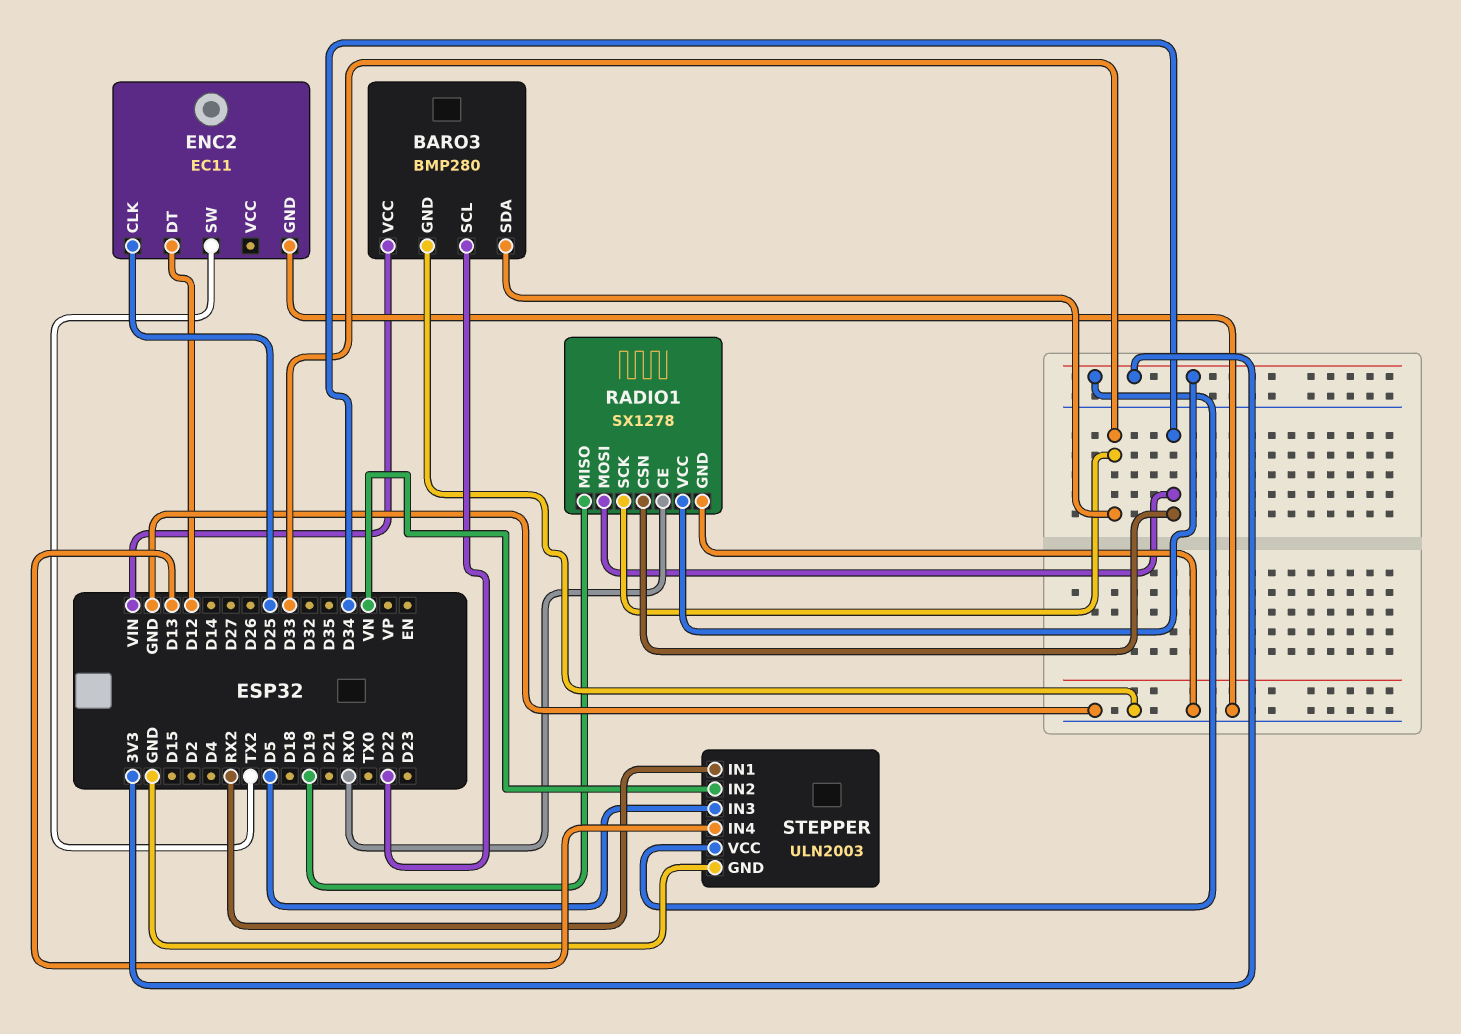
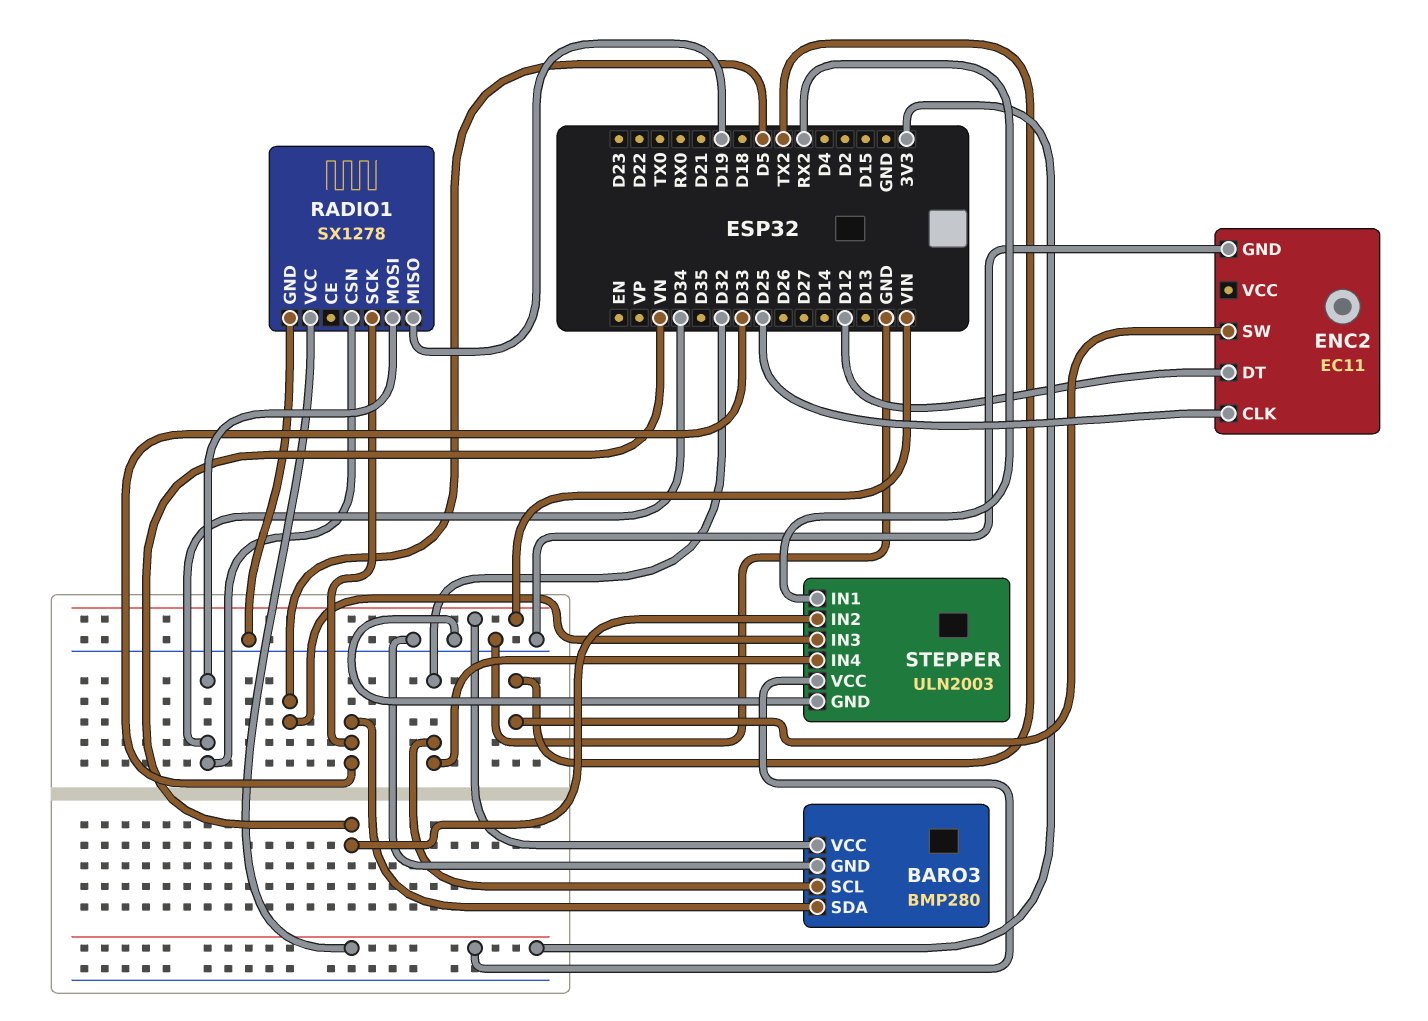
BARO3 pin SCL: D22 -> D32
RADIO1 pin CE: RX0 -> none
STEPPER pin IN4: D13 -> D32

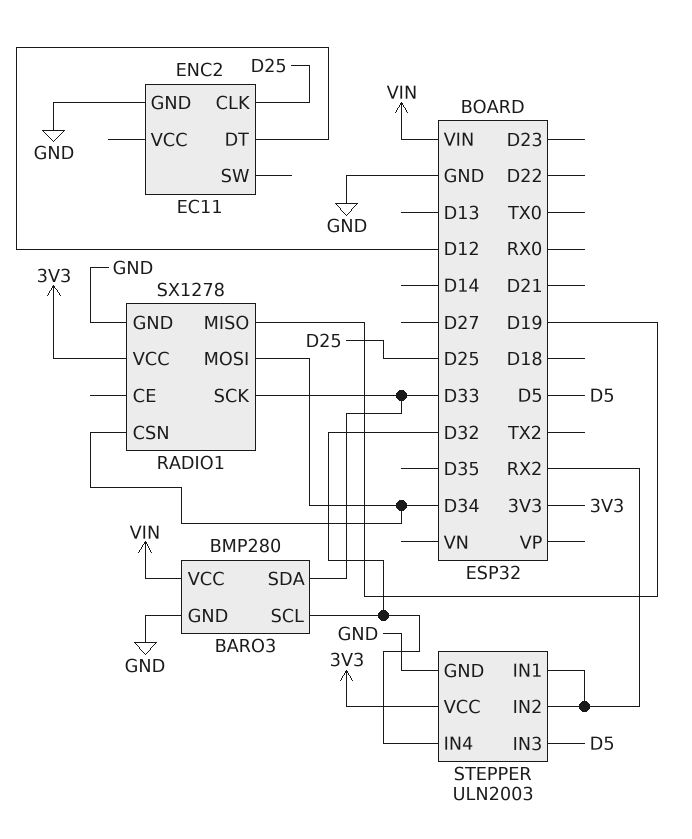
ENC2 pin SW: TX2 -> none
STEPPER pin IN2: VN -> RX2

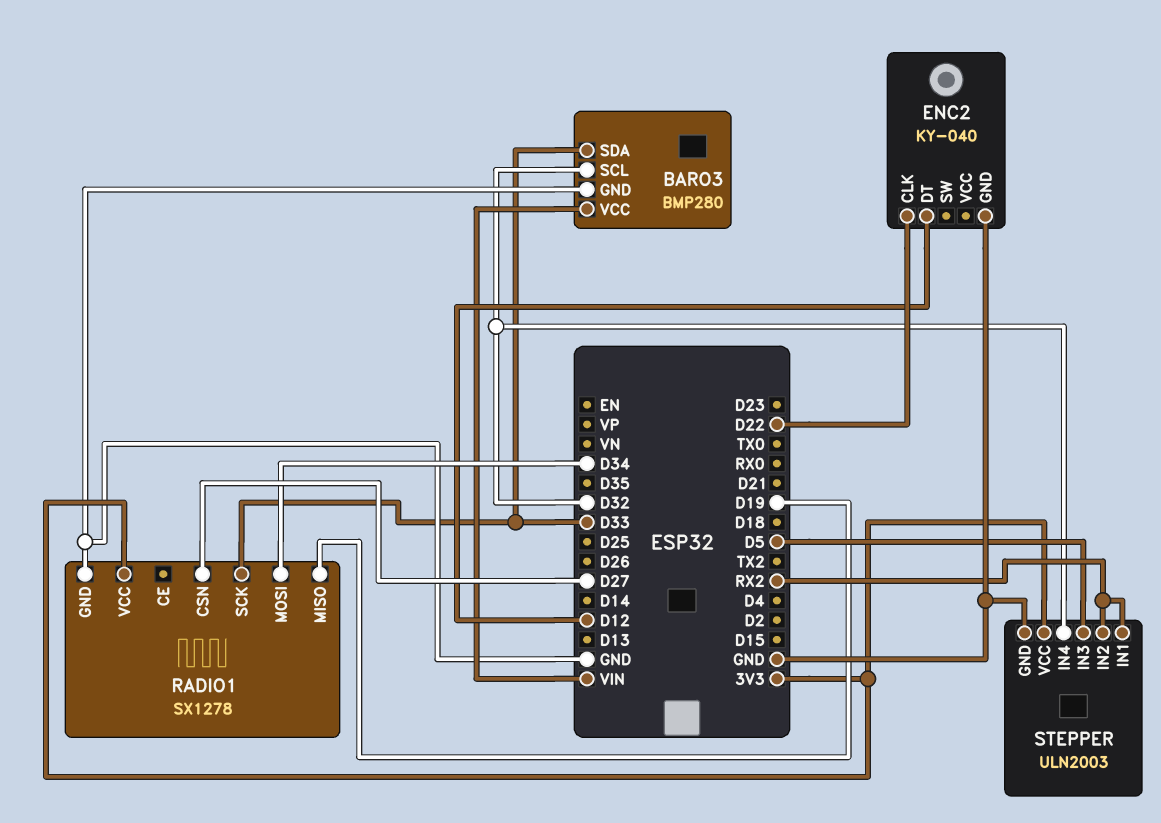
ENC2: EC11 -> KY-040
ENC2 pin CLK: D25 -> D22
RADIO1 pin CSN: D34 -> D27

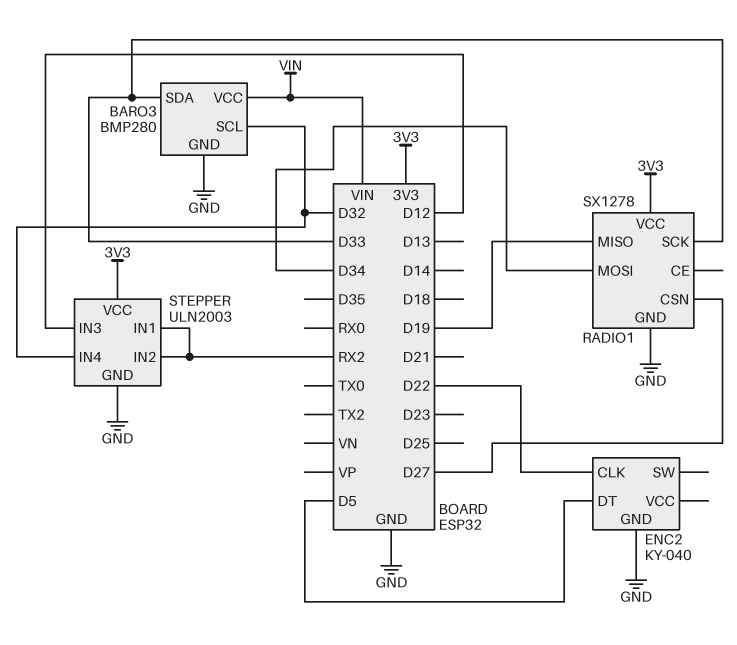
ENC2 pin DT: D12 -> D5
STEPPER pin IN3: D5 -> D12

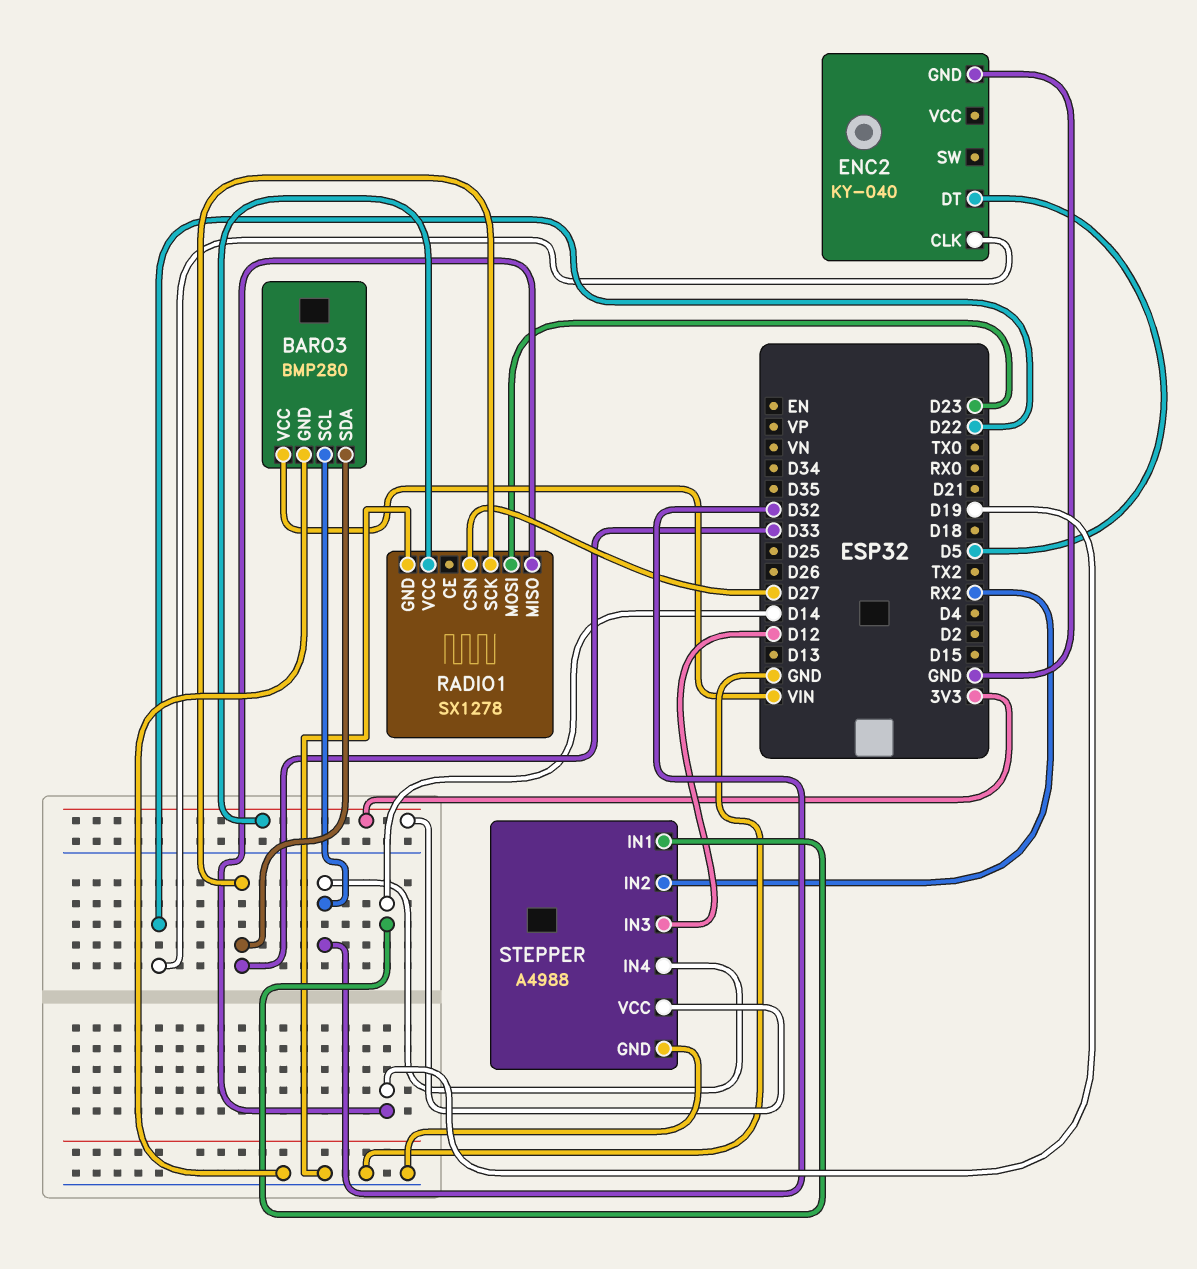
RADIO1 pin MOSI: D34 -> D23
STEPPER: ULN2003 -> A4988
STEPPER pin IN1: RX2 -> D14

